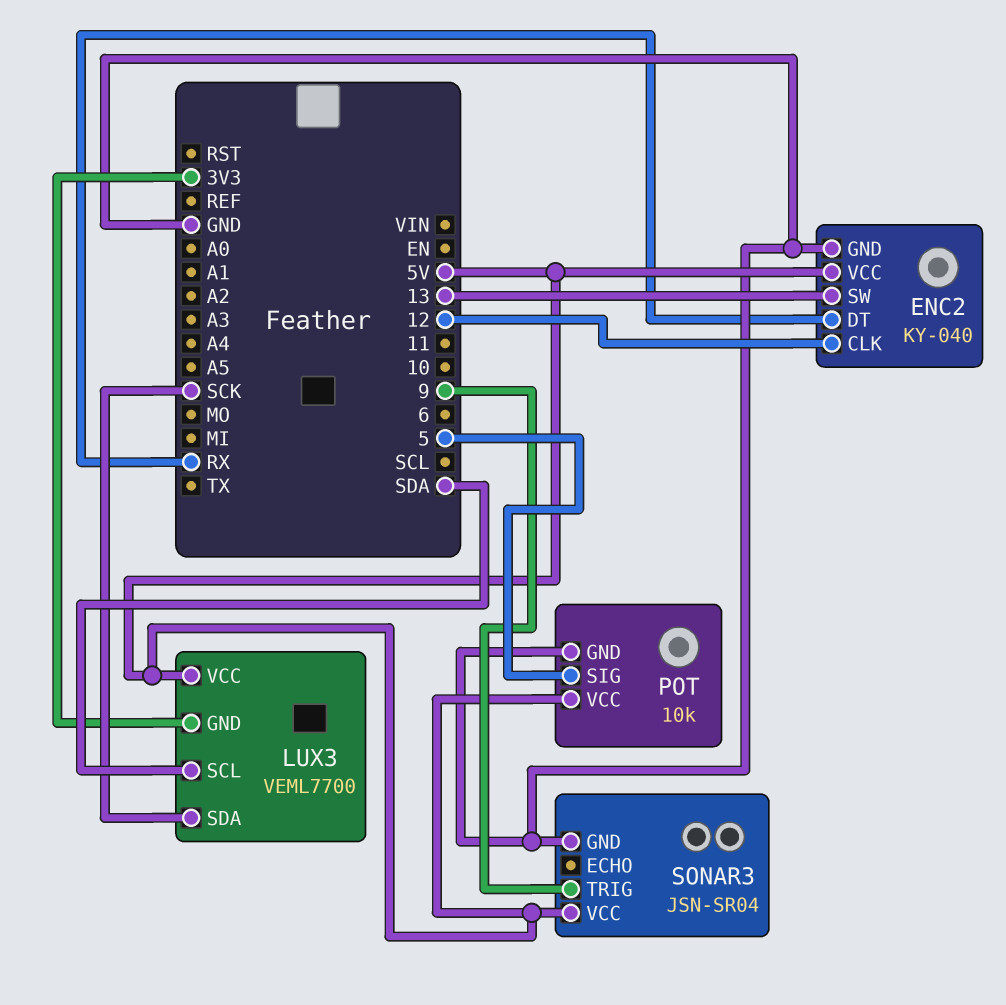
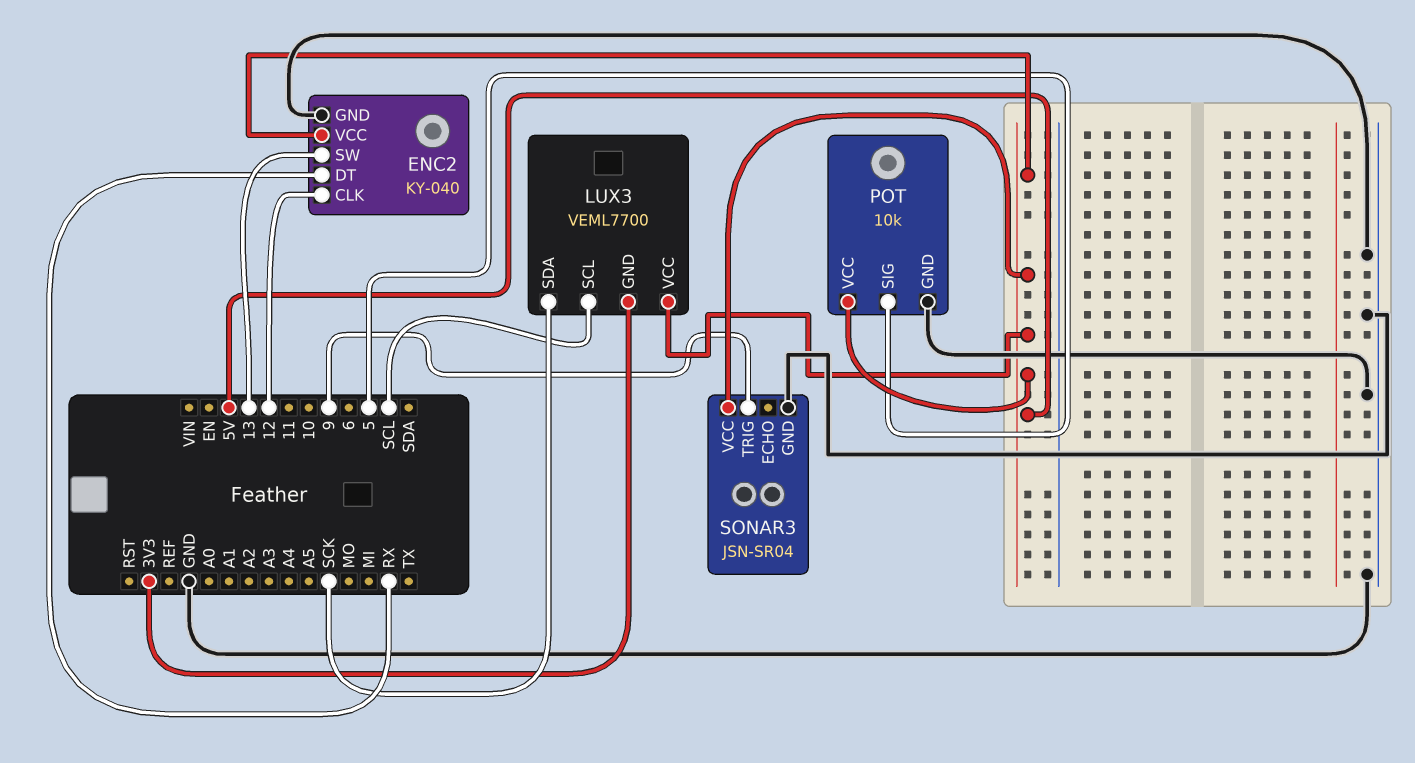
LUX3 pin SCL: SDA -> SCL

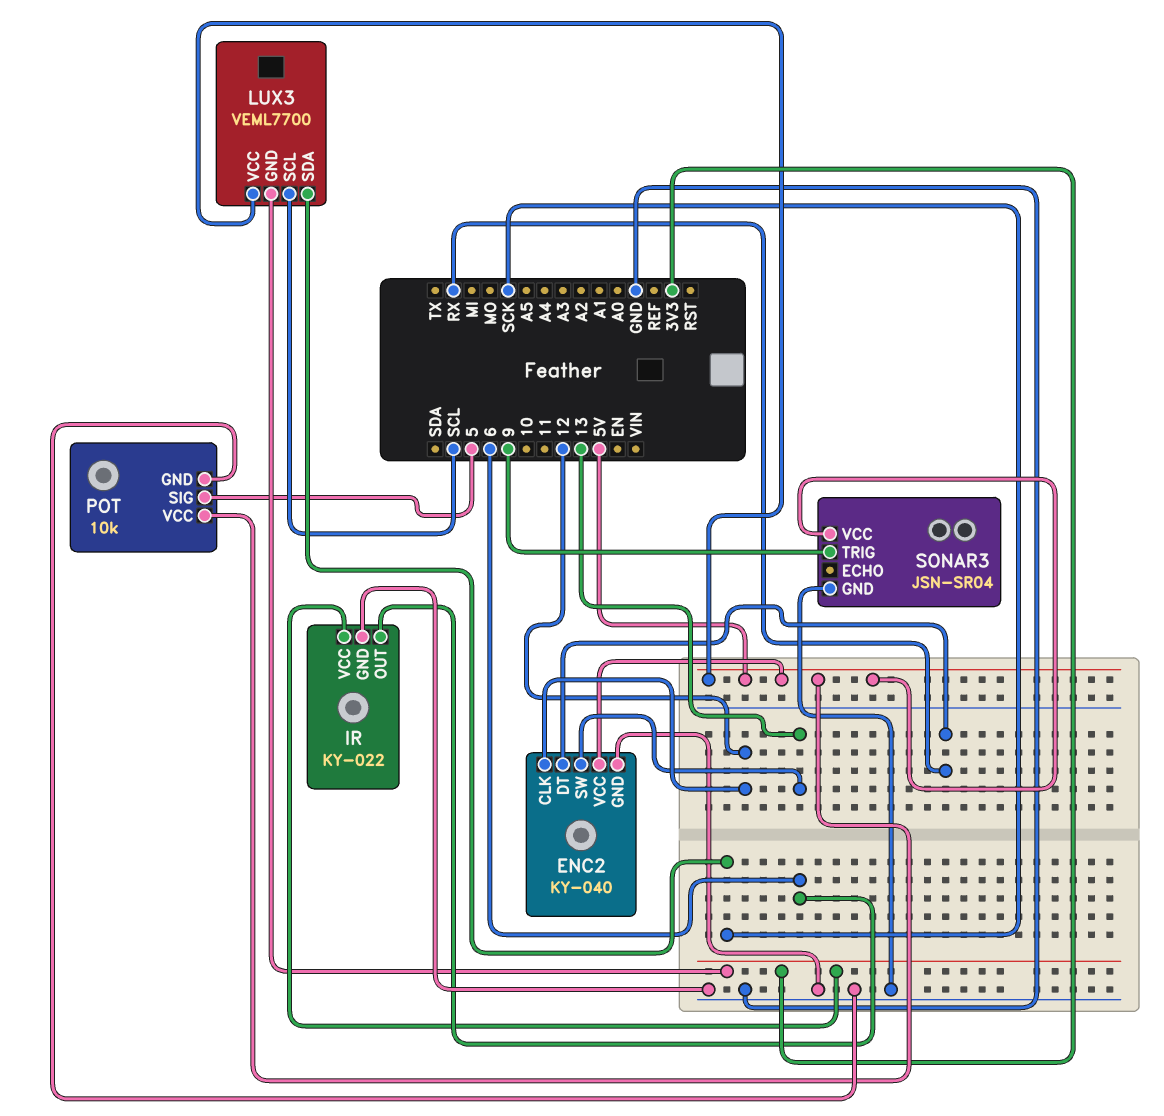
IR: none -> KY-022
IR pin GND: none -> GND
IR pin OUT: none -> 6
IR pin VCC: none -> 3V3

